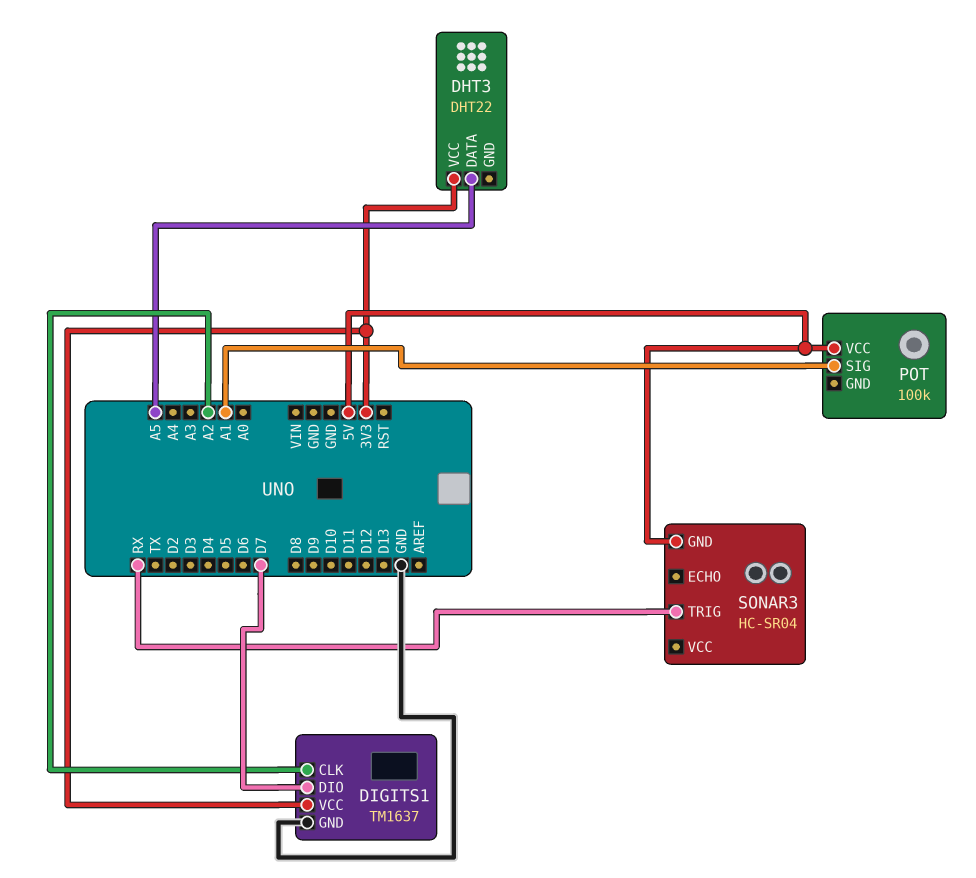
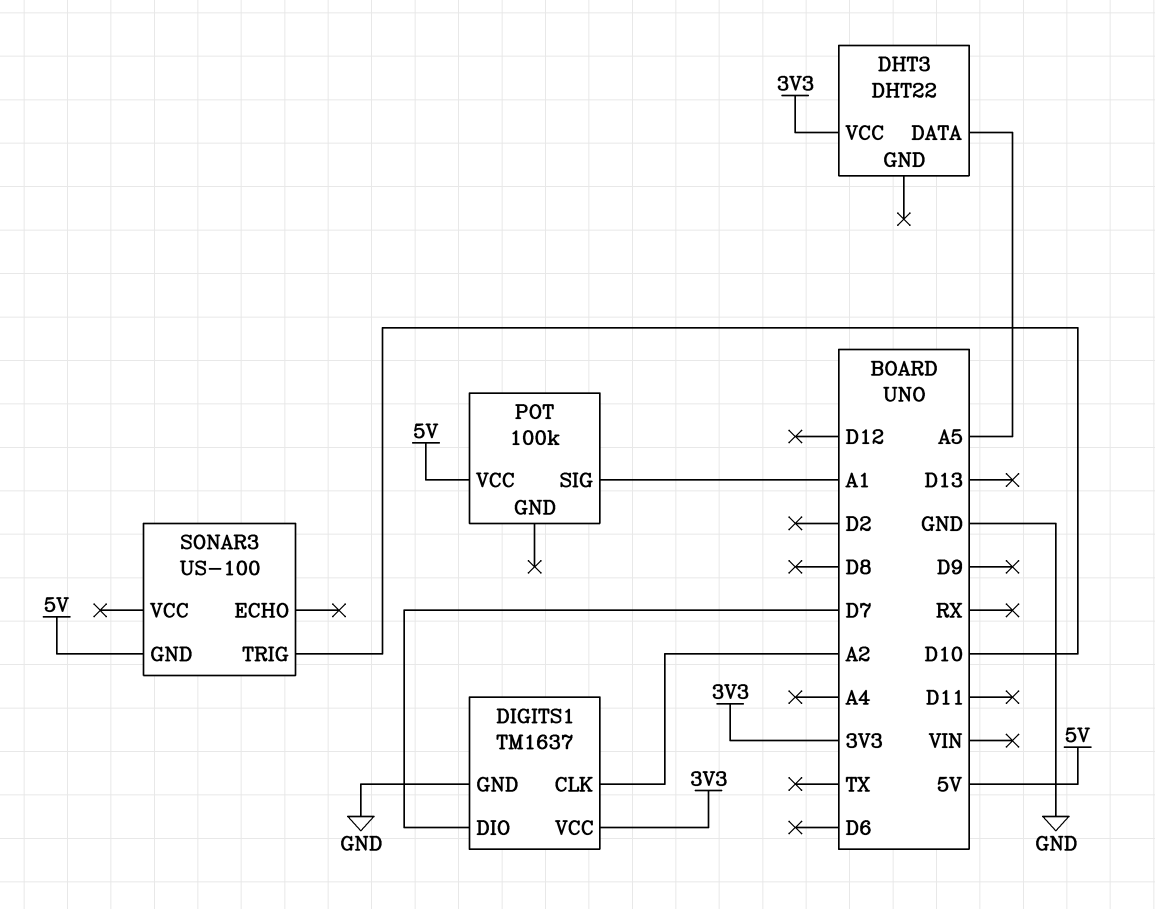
SONAR3: HC-SR04 -> US-100
SONAR3 pin TRIG: RX -> D10

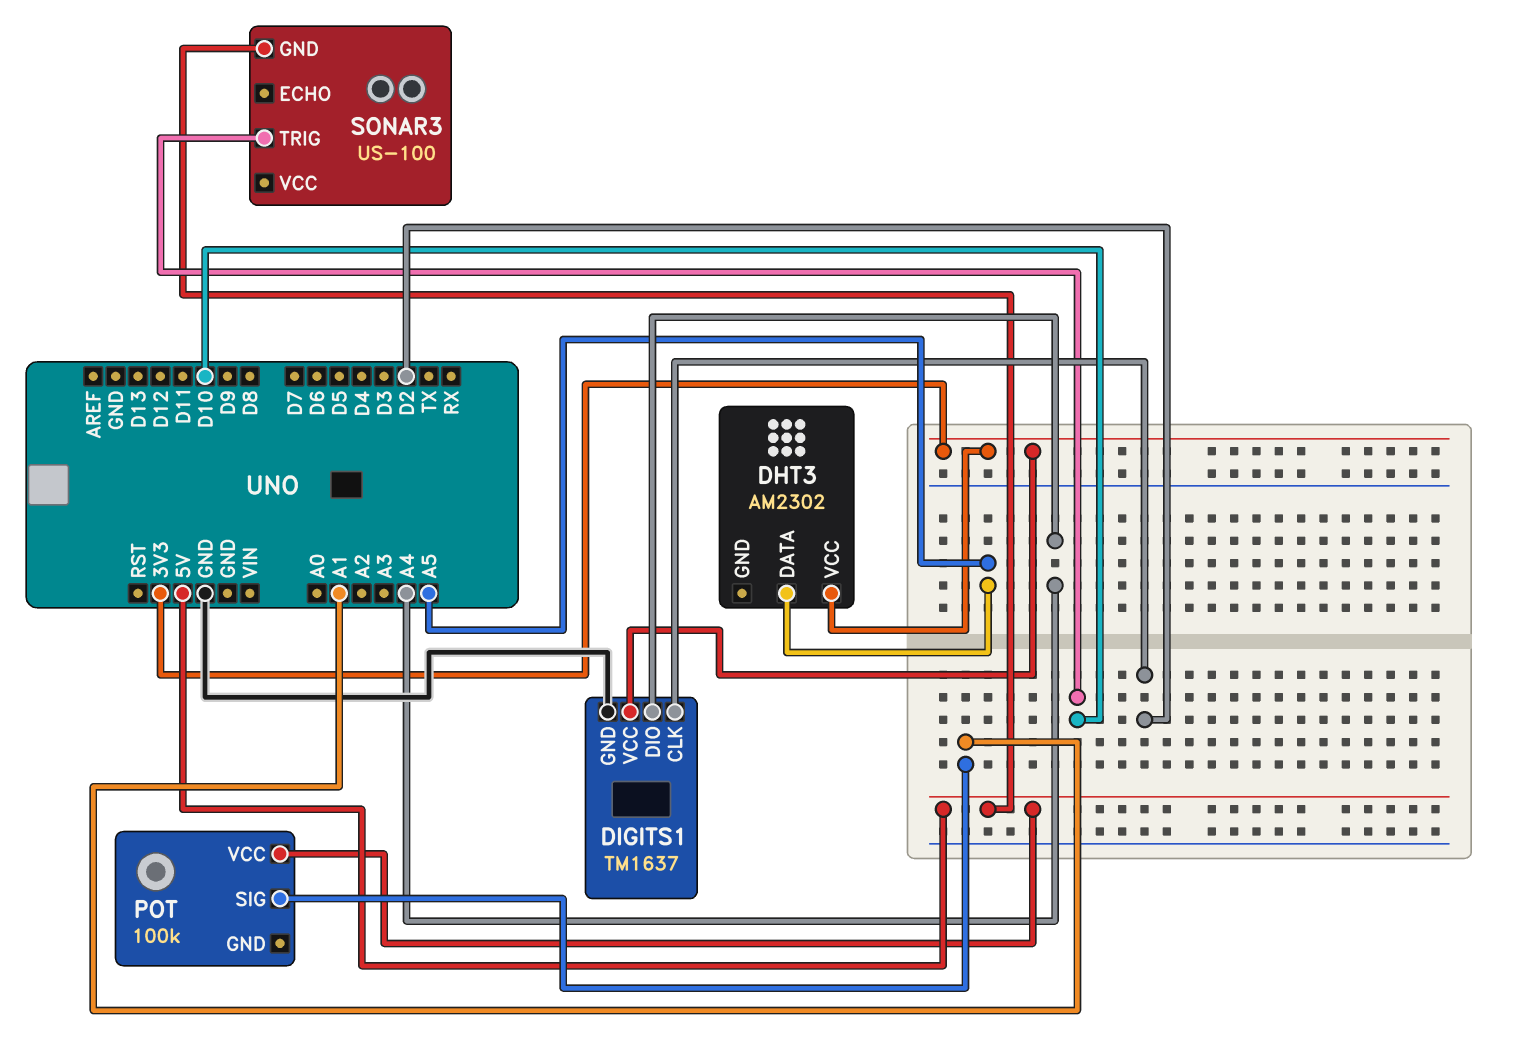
DHT3: DHT22 -> AM2302
DIGITS1 pin CLK: A2 -> D2
DIGITS1 pin DIO: D7 -> A4

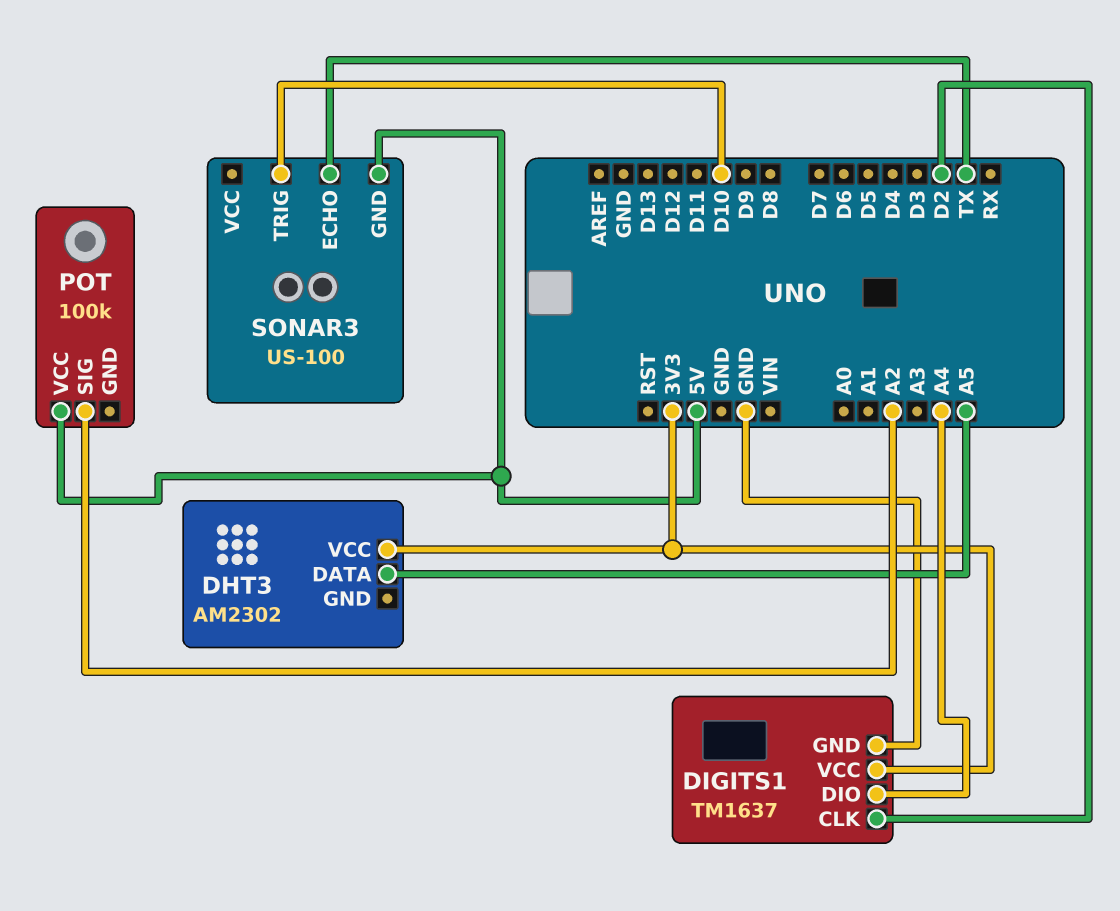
POT pin SIG: A1 -> A2
SONAR3 pin ECHO: none -> TX

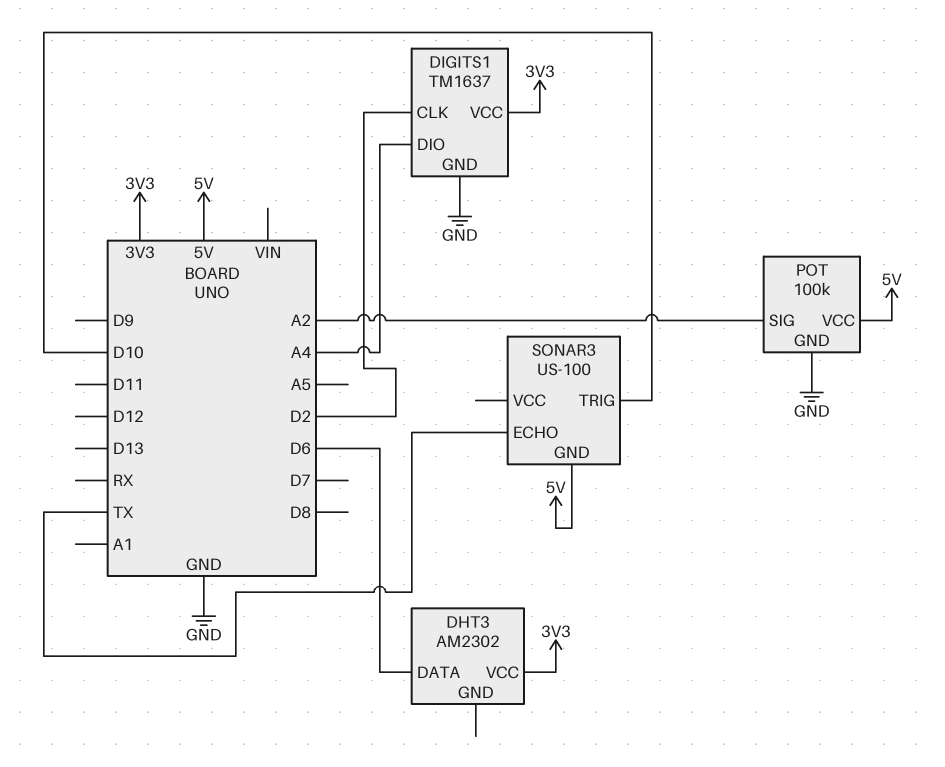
DHT3 pin DATA: A5 -> D6
POT pin GND: none -> GND

